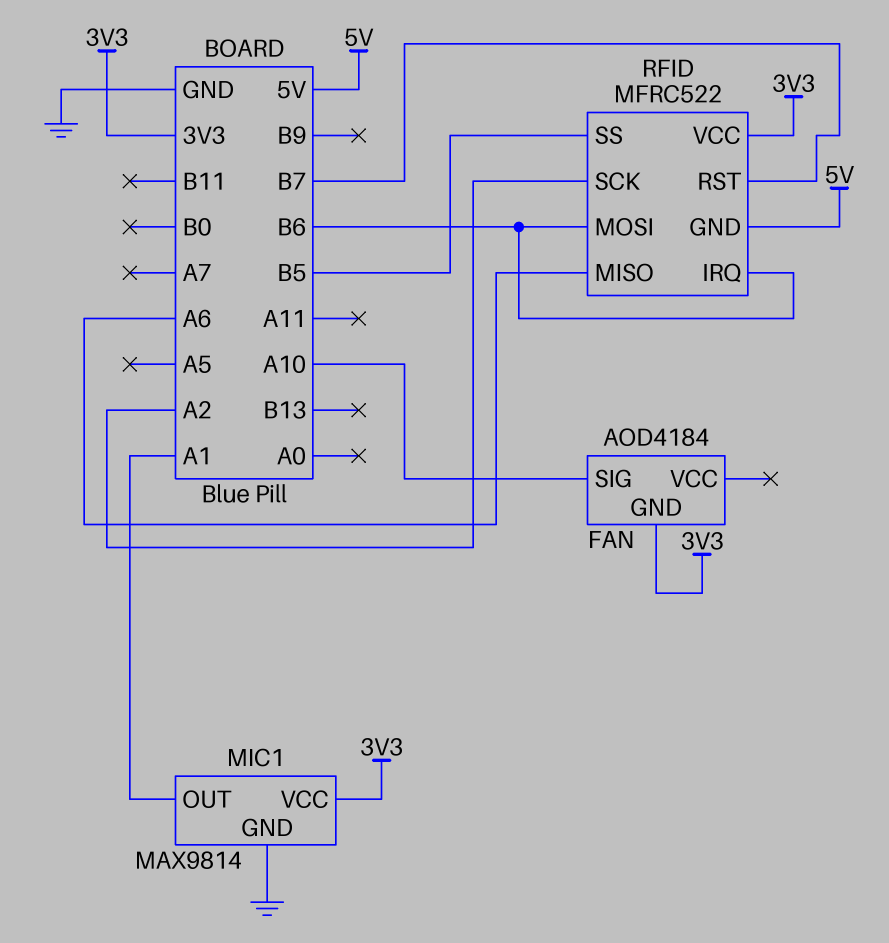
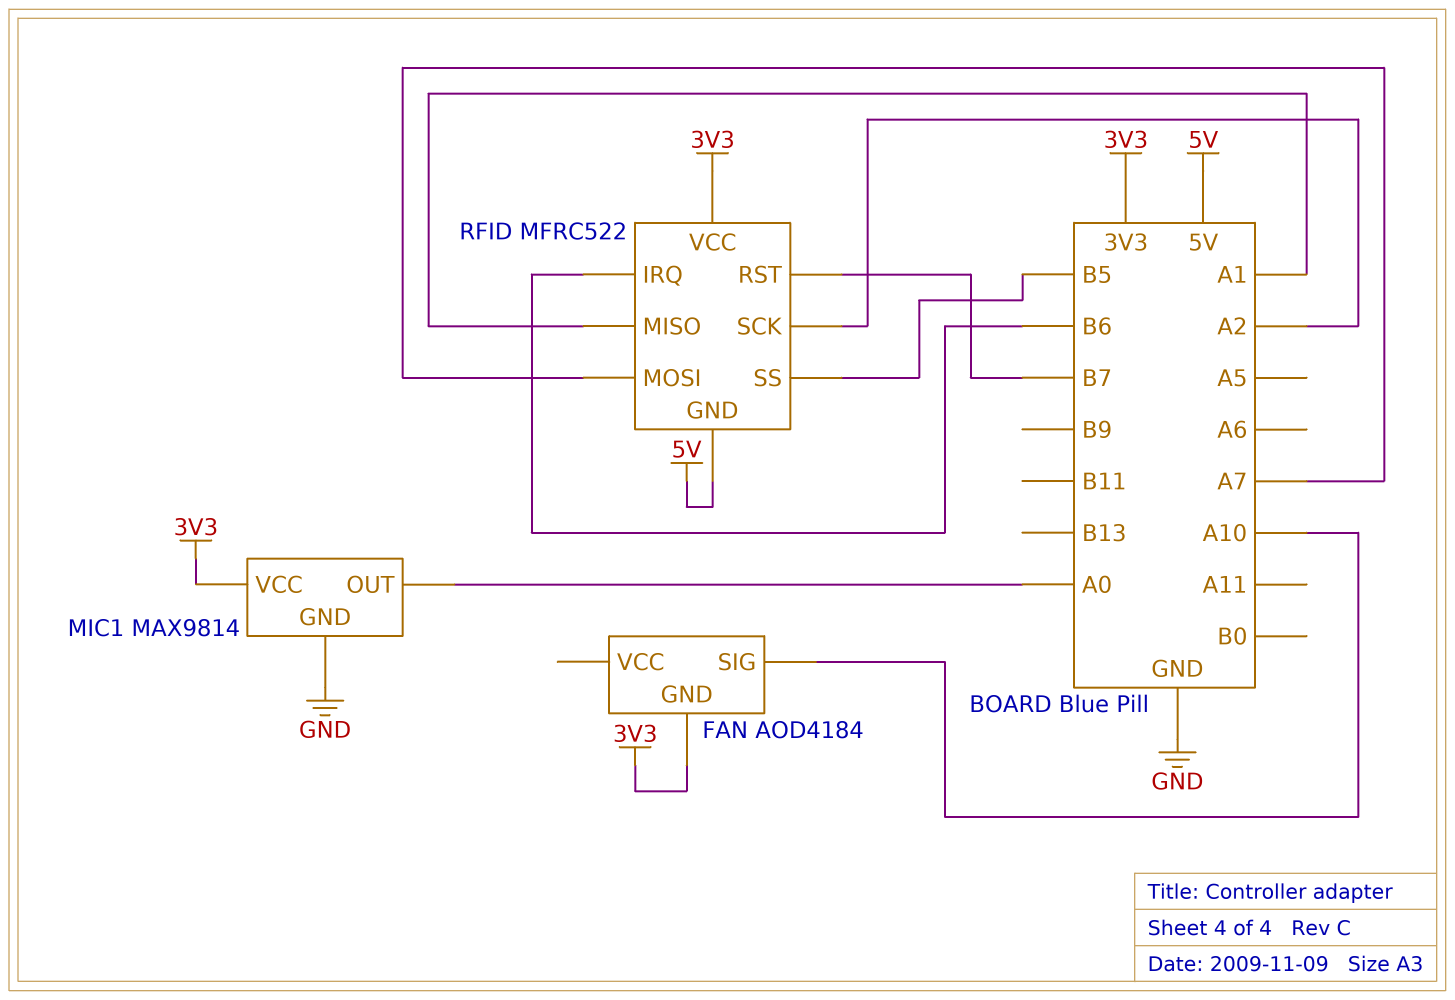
MIC1 pin OUT: A1 -> A0
RFID pin MISO: A6 -> A1
RFID pin MOSI: B6 -> A7

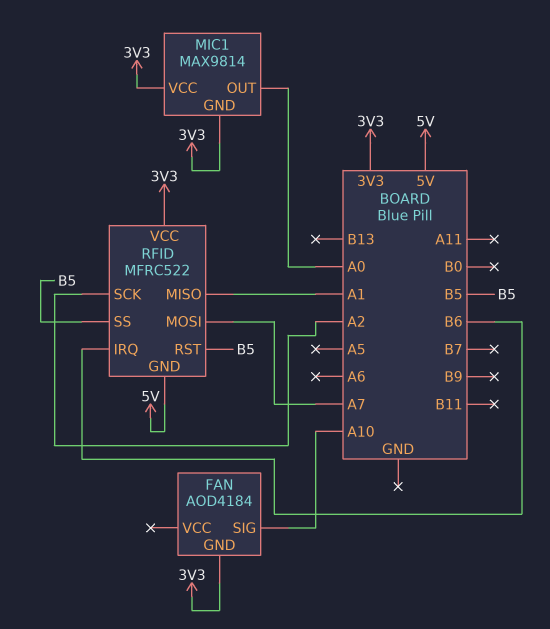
MIC1 pin GND: GND -> 3V3
RFID pin RST: B7 -> B5

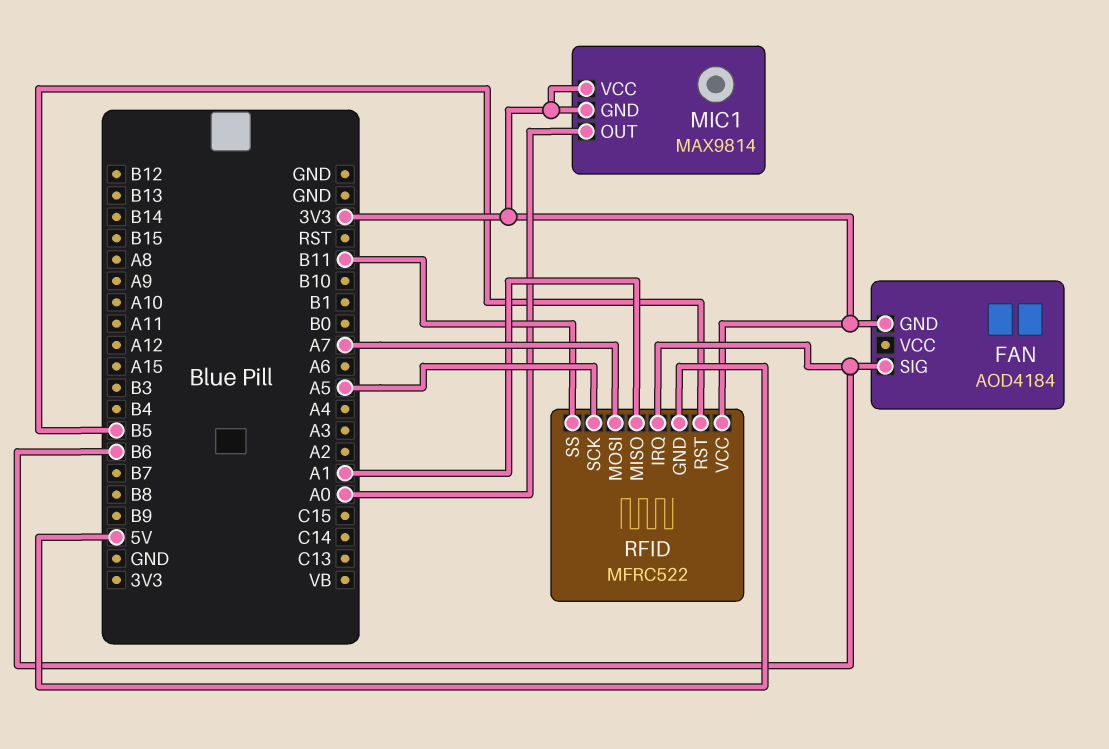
FAN pin SIG: A10 -> B6
RFID pin SCK: A2 -> A5
RFID pin SS: B5 -> B11

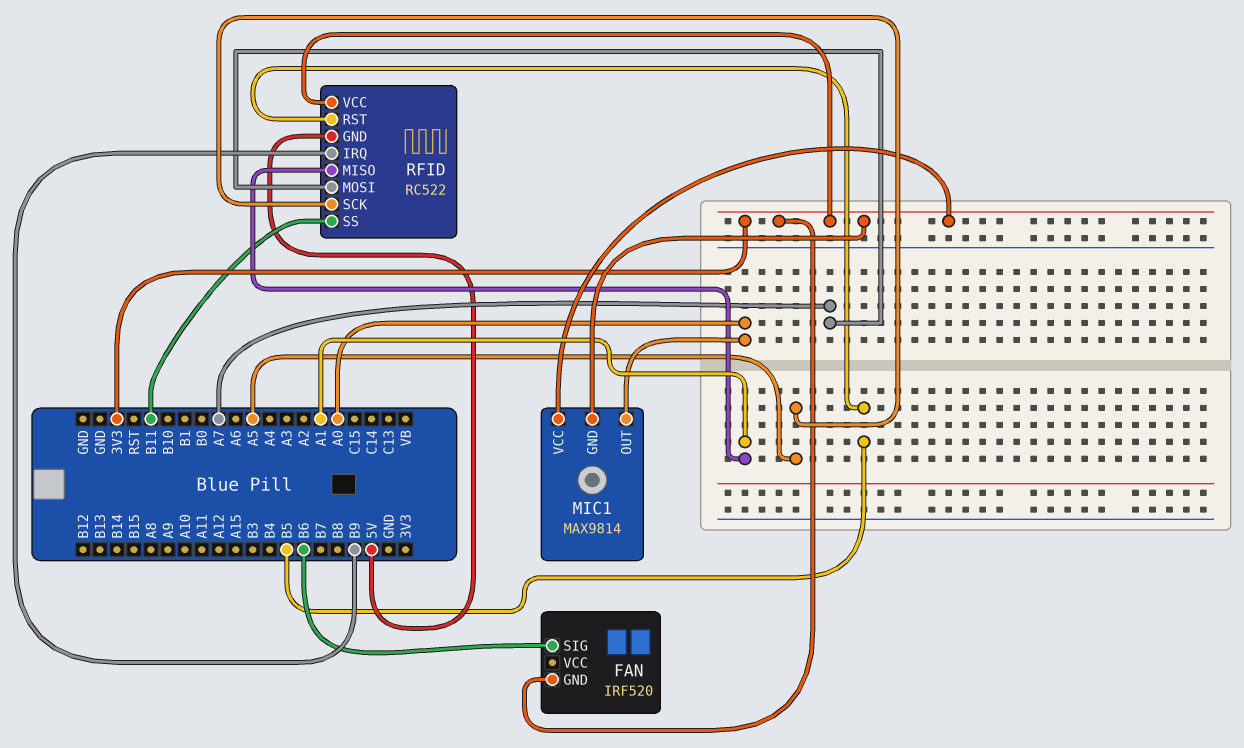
FAN: AOD4184 -> IRF520
RFID: MFRC522 -> RC522
RFID pin IRQ: B6 -> B9

